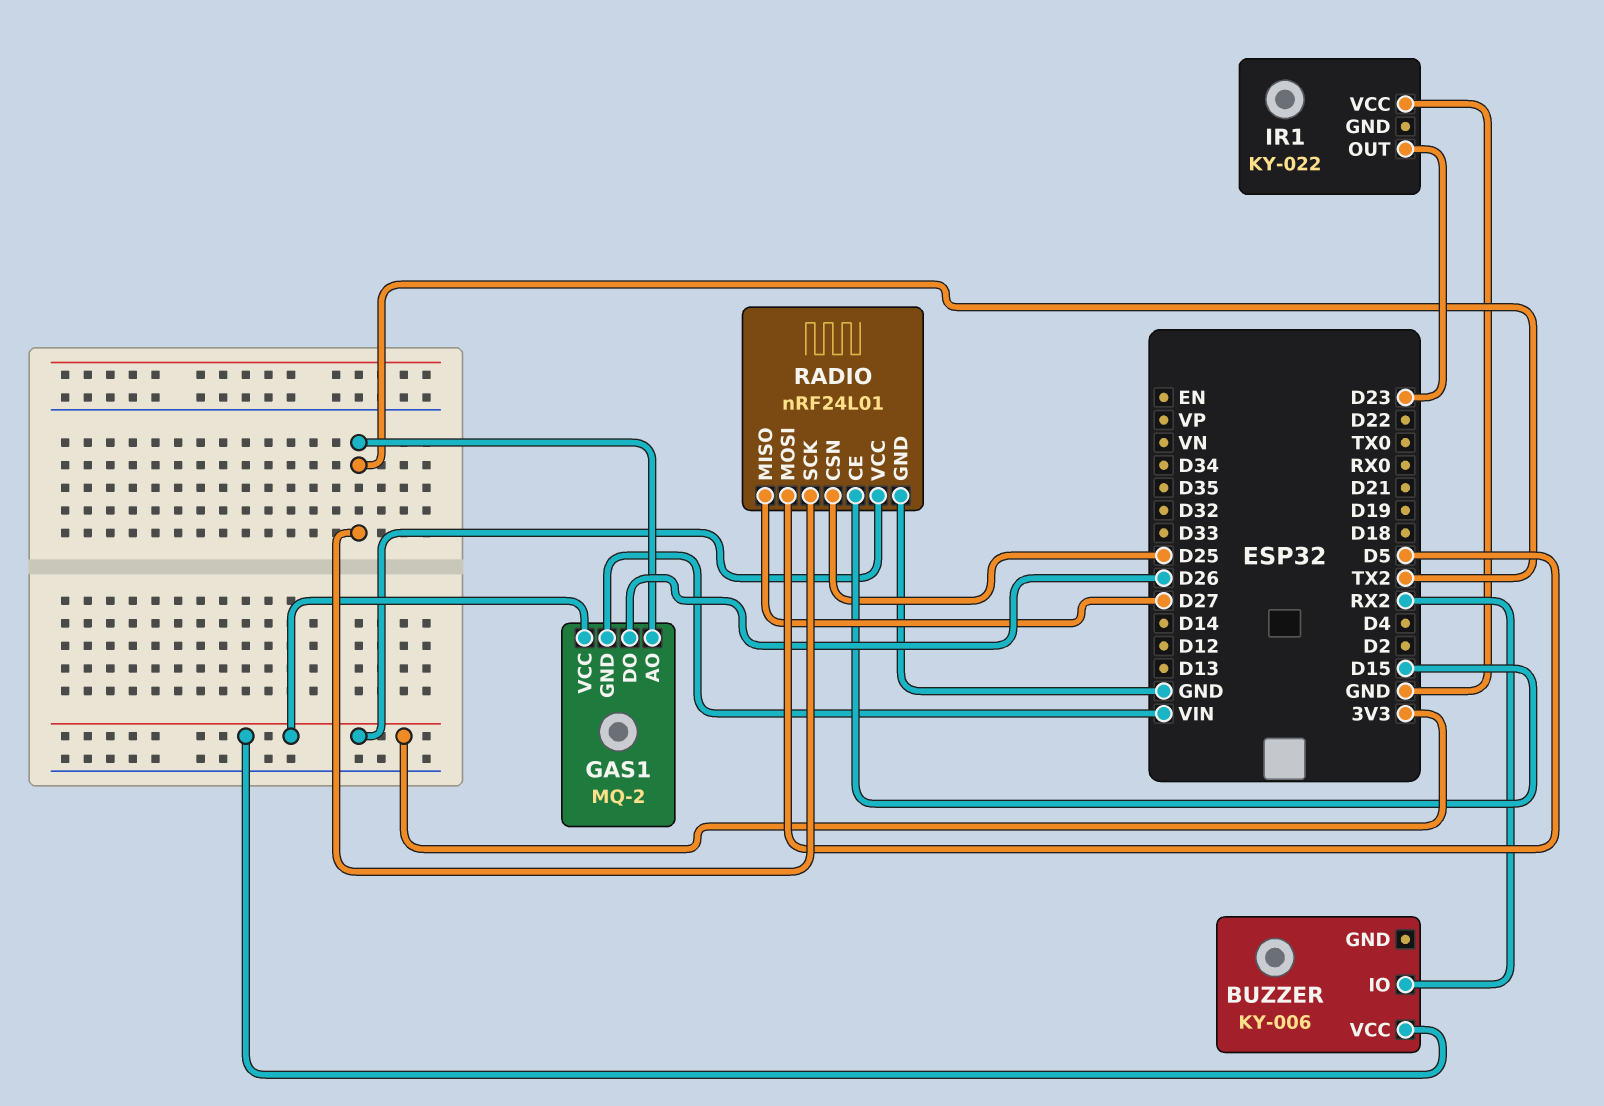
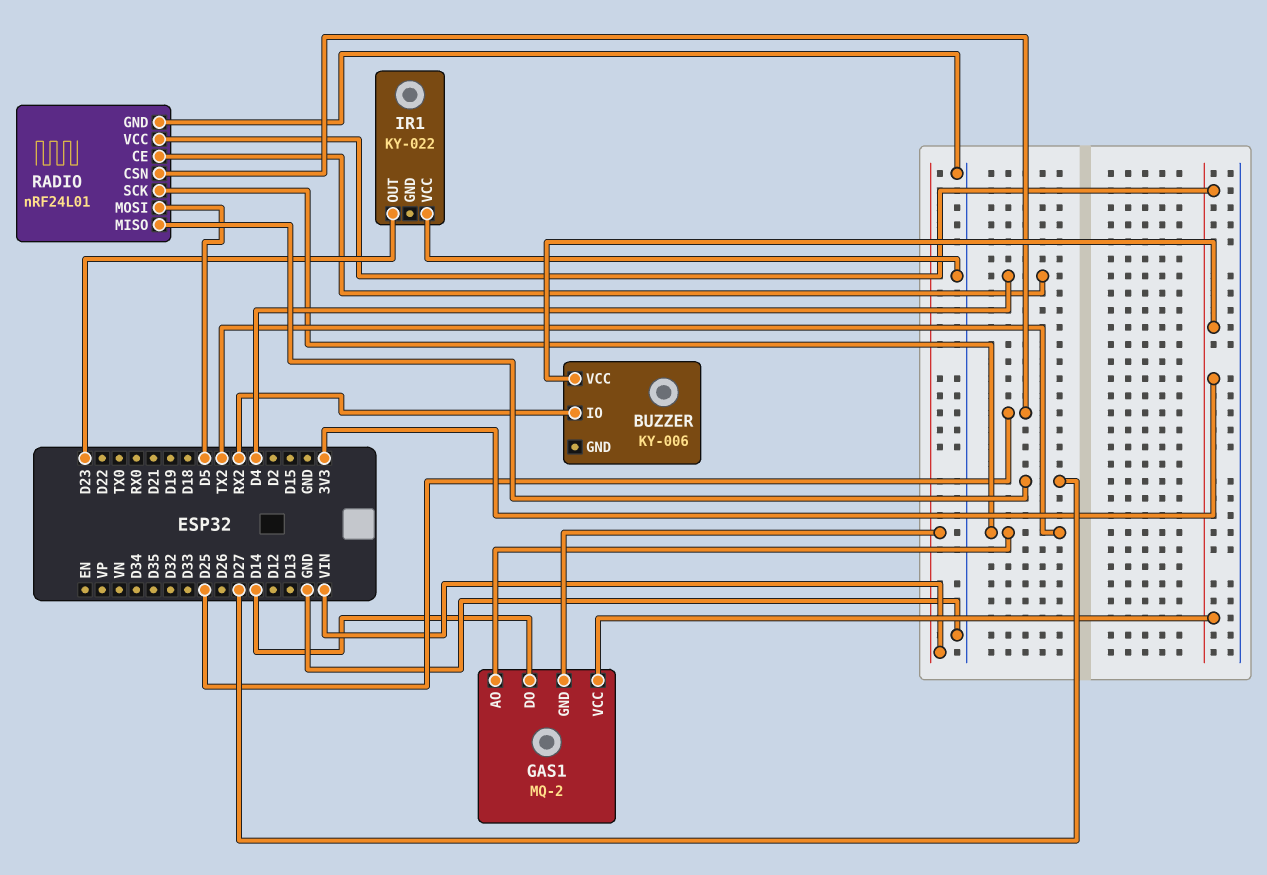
GAS1 pin DO: D26 -> D14
RADIO pin CE: D15 -> D4

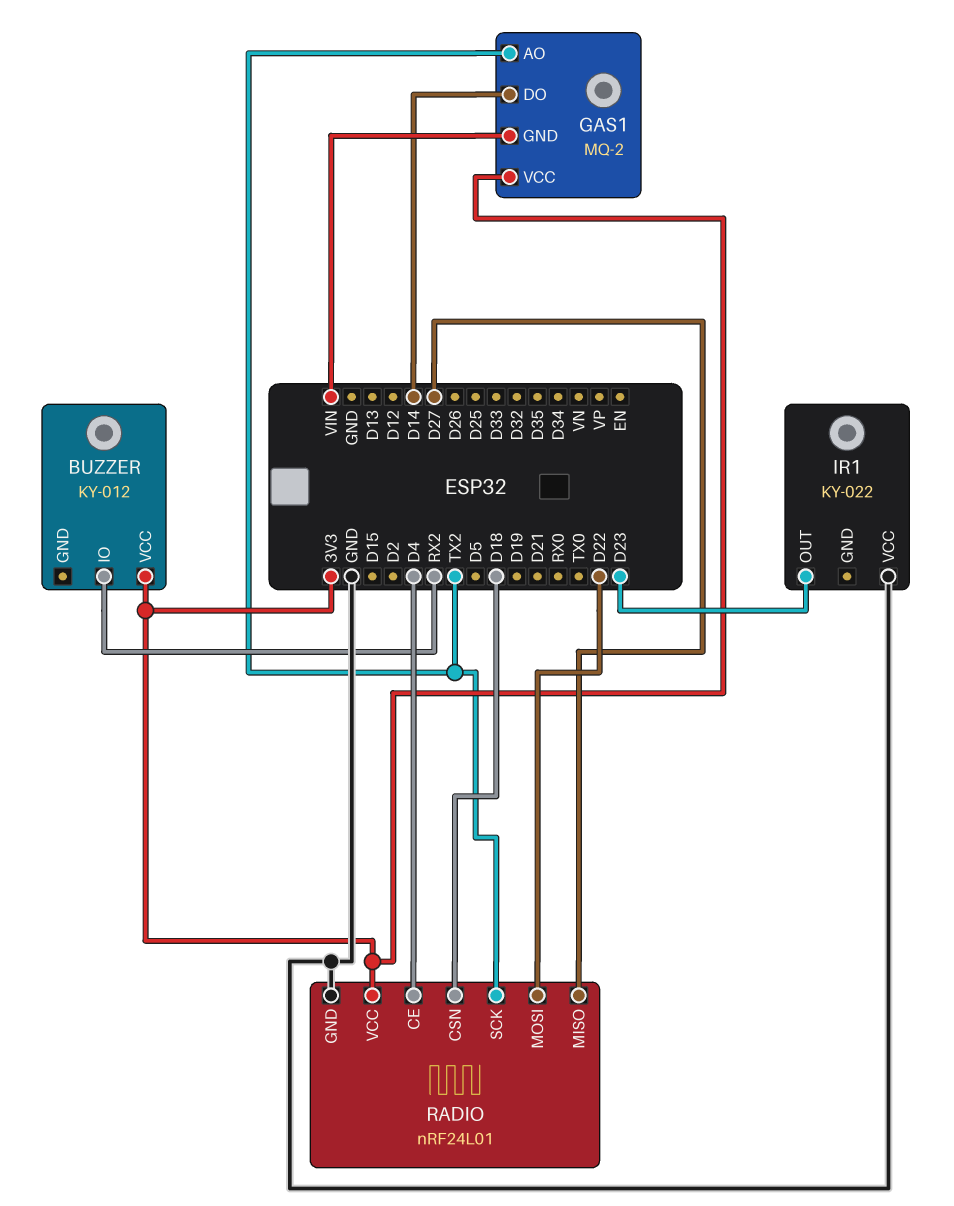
BUZZER: KY-006 -> KY-012
RADIO pin CSN: D25 -> D18
RADIO pin MOSI: D5 -> D22

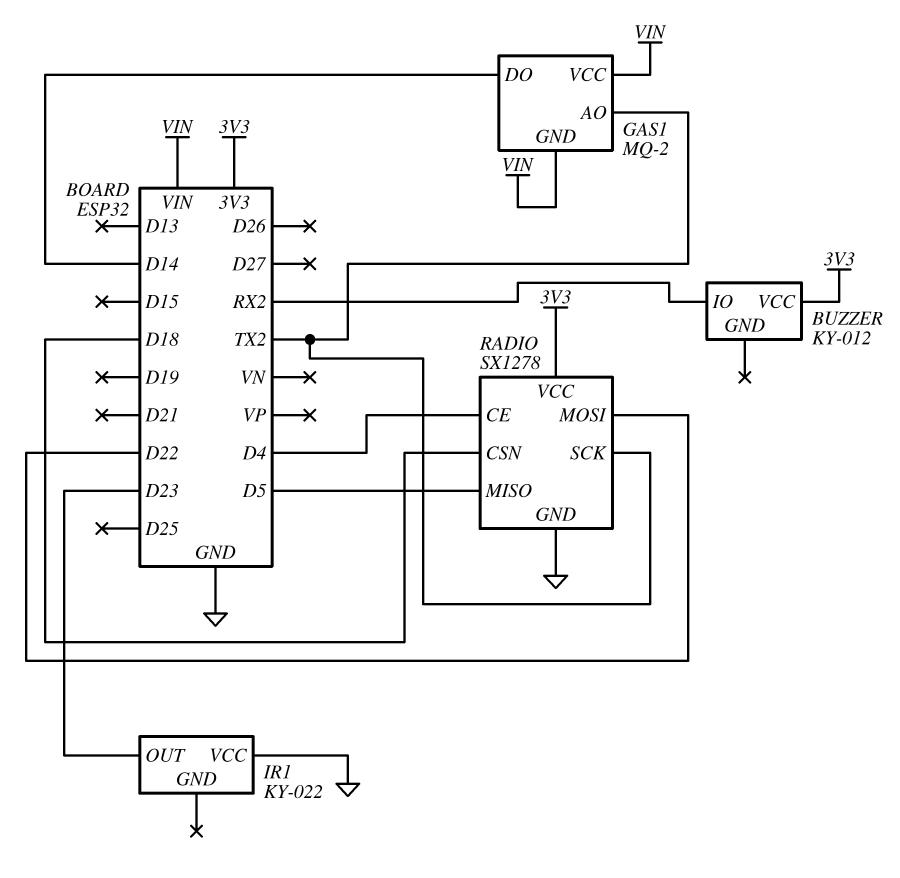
GAS1 pin VCC: 3V3 -> VIN
RADIO: nRF24L01 -> SX1278
RADIO pin MISO: D27 -> D5

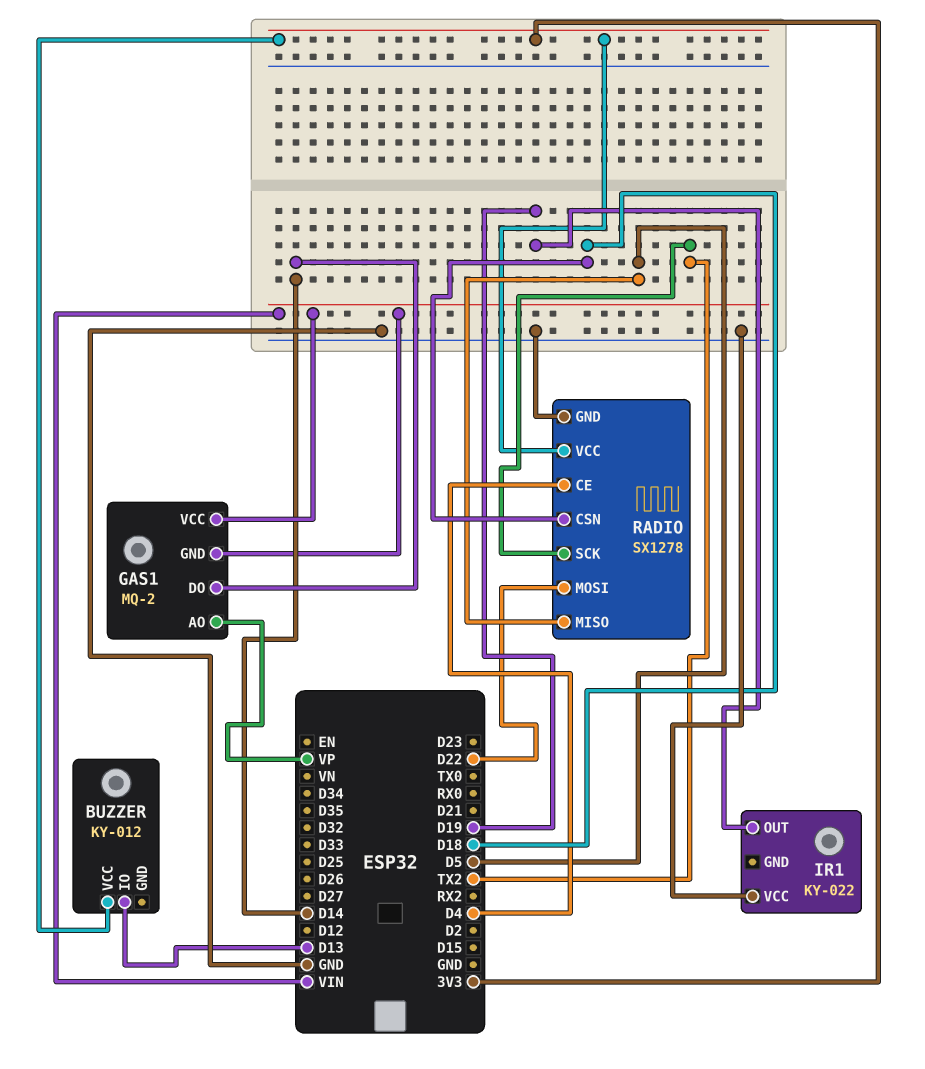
BUZZER pin IO: RX2 -> D13
GAS1 pin AO: TX2 -> VP
IR1 pin OUT: D23 -> D19

